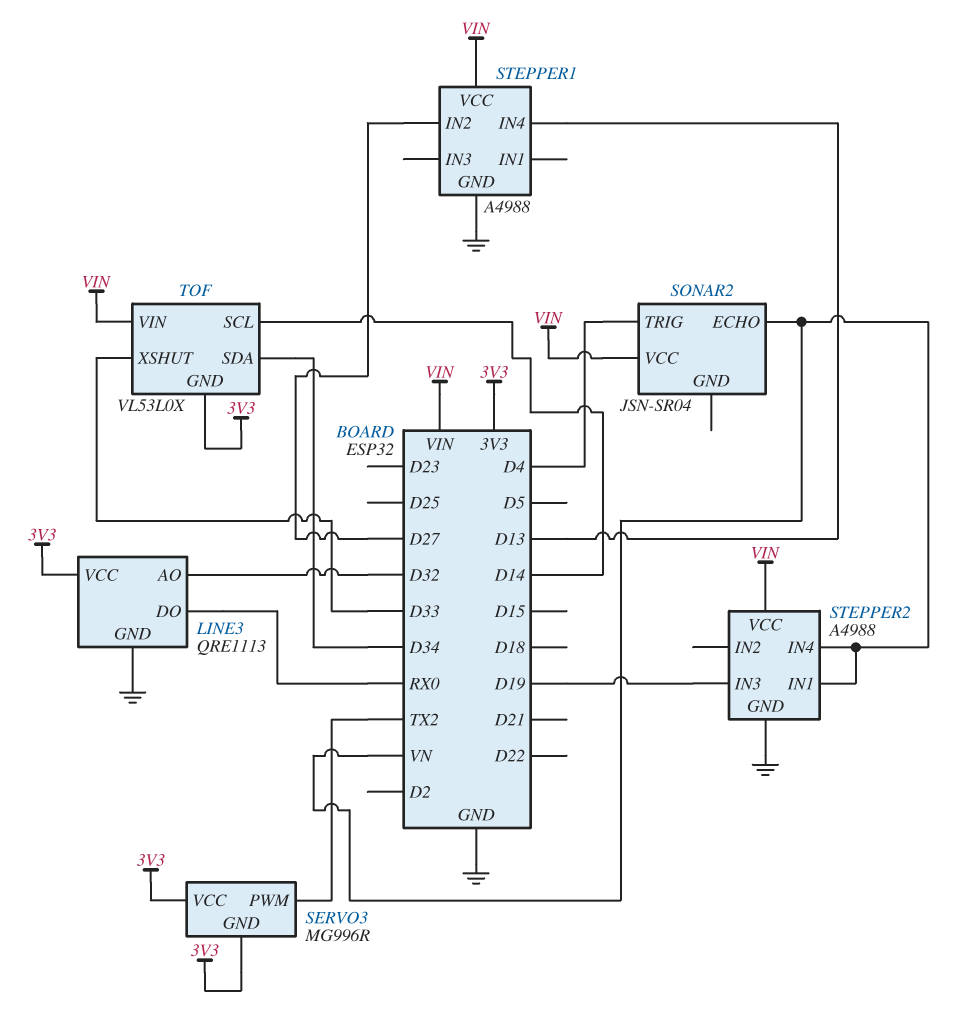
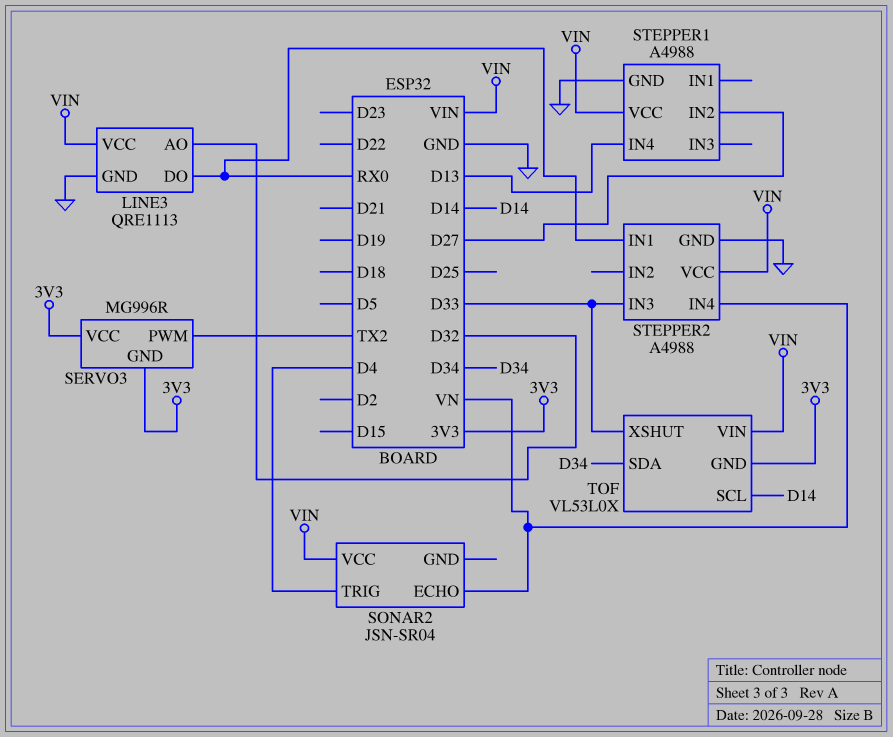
LINE3 pin VCC: 3V3 -> VIN
STEPPER2 pin IN1: VN -> RX0
STEPPER2 pin IN3: D19 -> D33

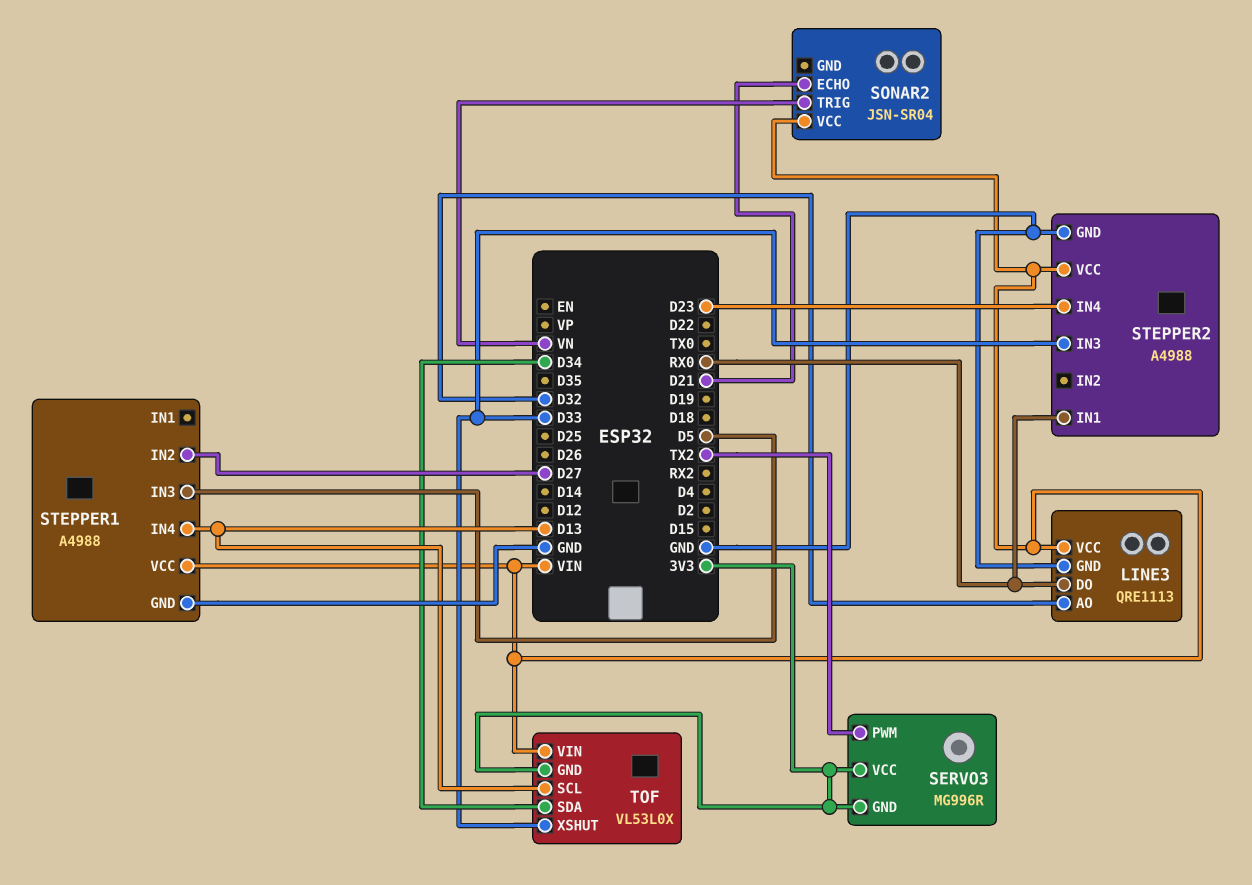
SONAR2 pin ECHO: VN -> D21
SONAR2 pin TRIG: D4 -> VN
STEPPER1 pin IN3: none -> D5
STEPPER2 pin IN4: VN -> D23
TOF pin SCL: D14 -> D13

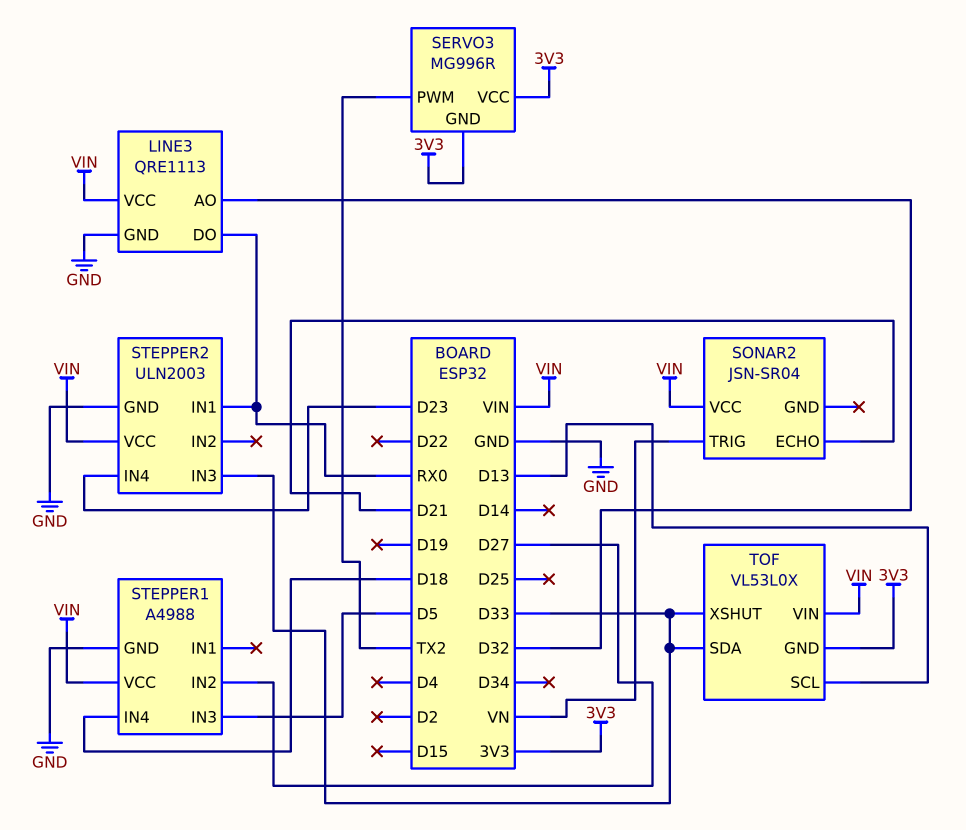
STEPPER1 pin IN4: D13 -> D18
STEPPER2: A4988 -> ULN2003
TOF pin SDA: D34 -> D33

